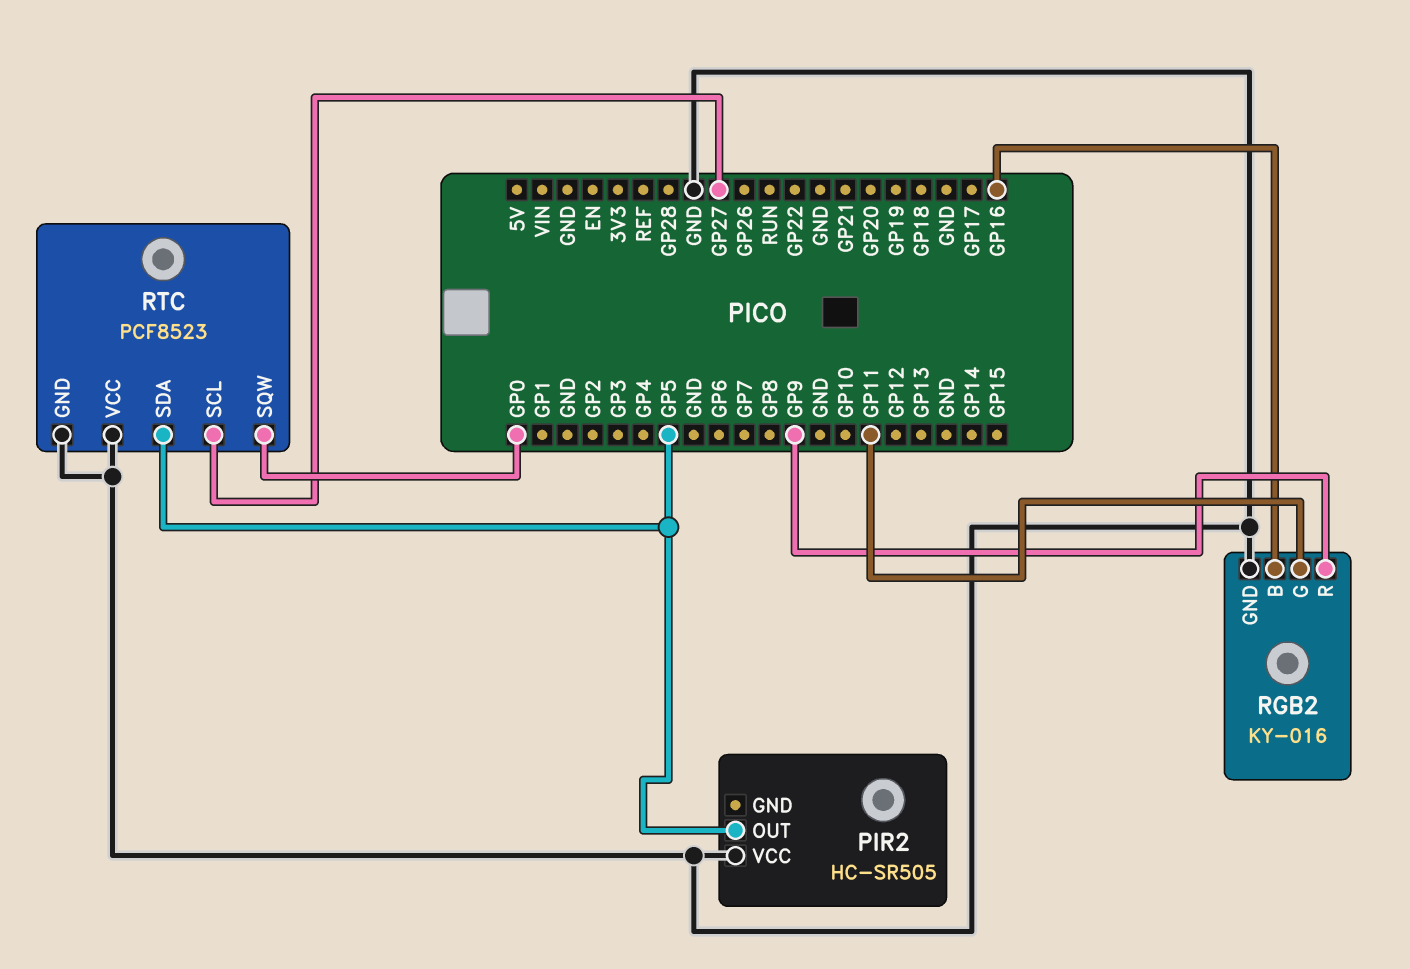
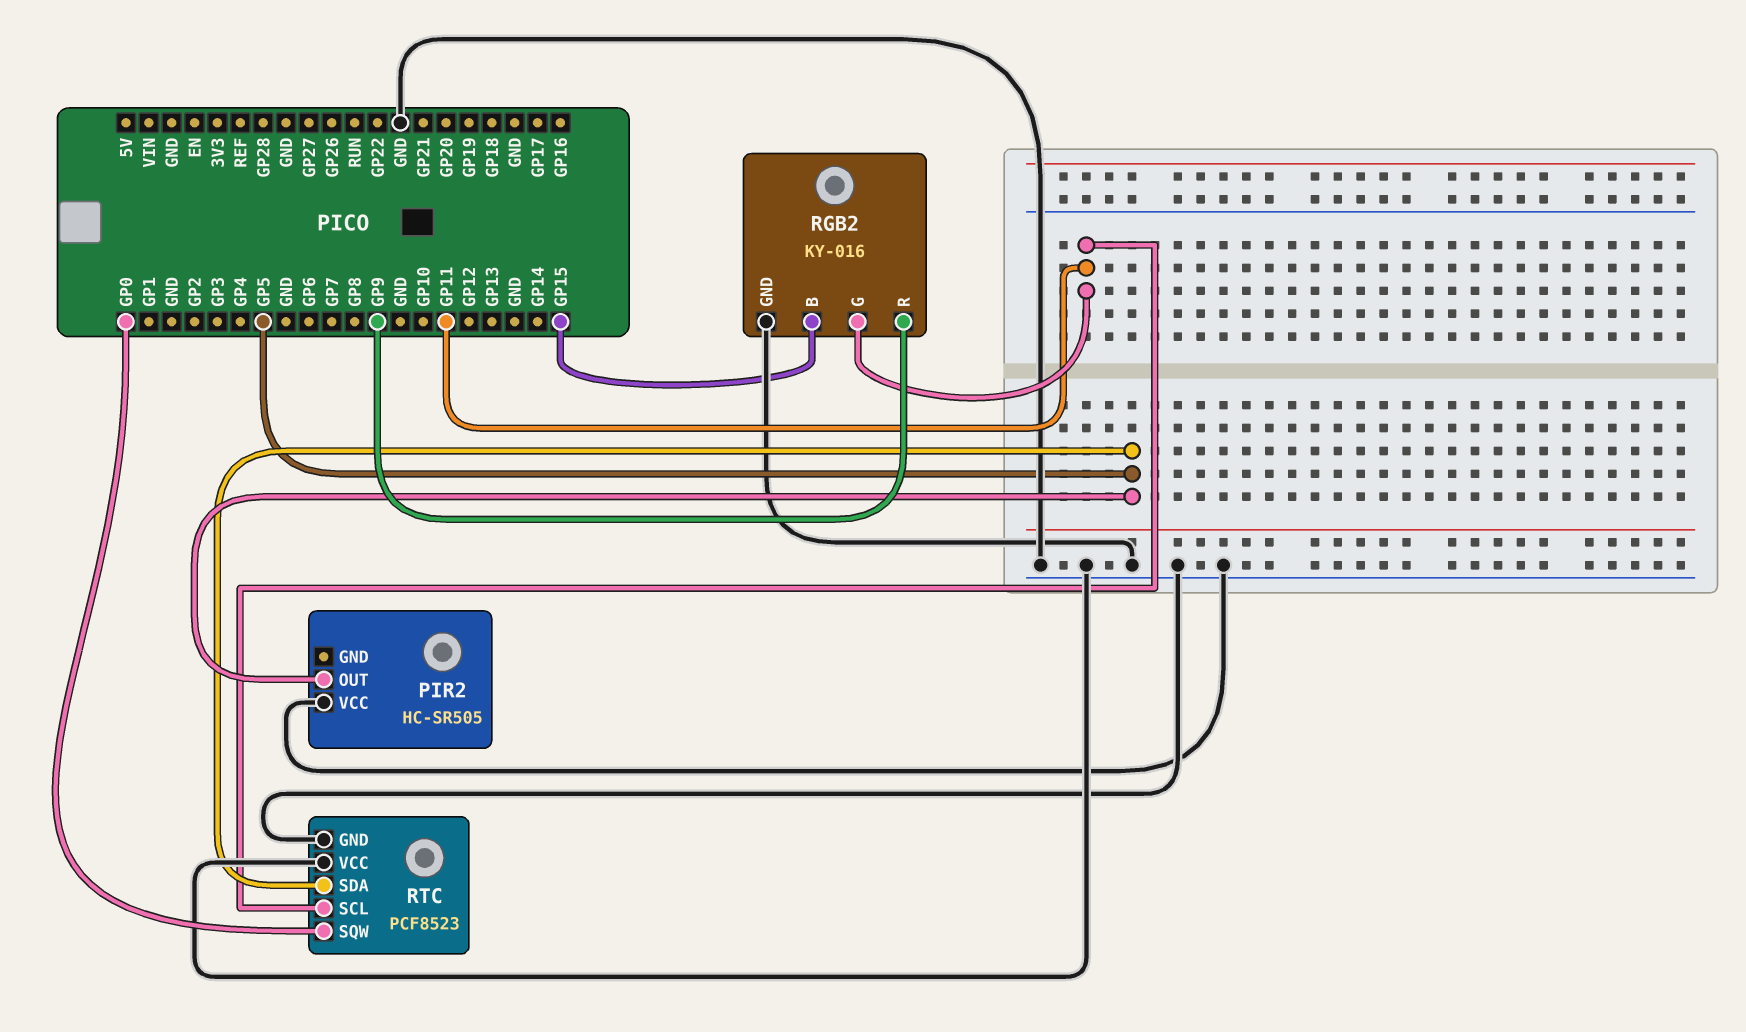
RGB2 pin B: GP16 -> GP15
RTC pin SCL: GP27 -> GP11

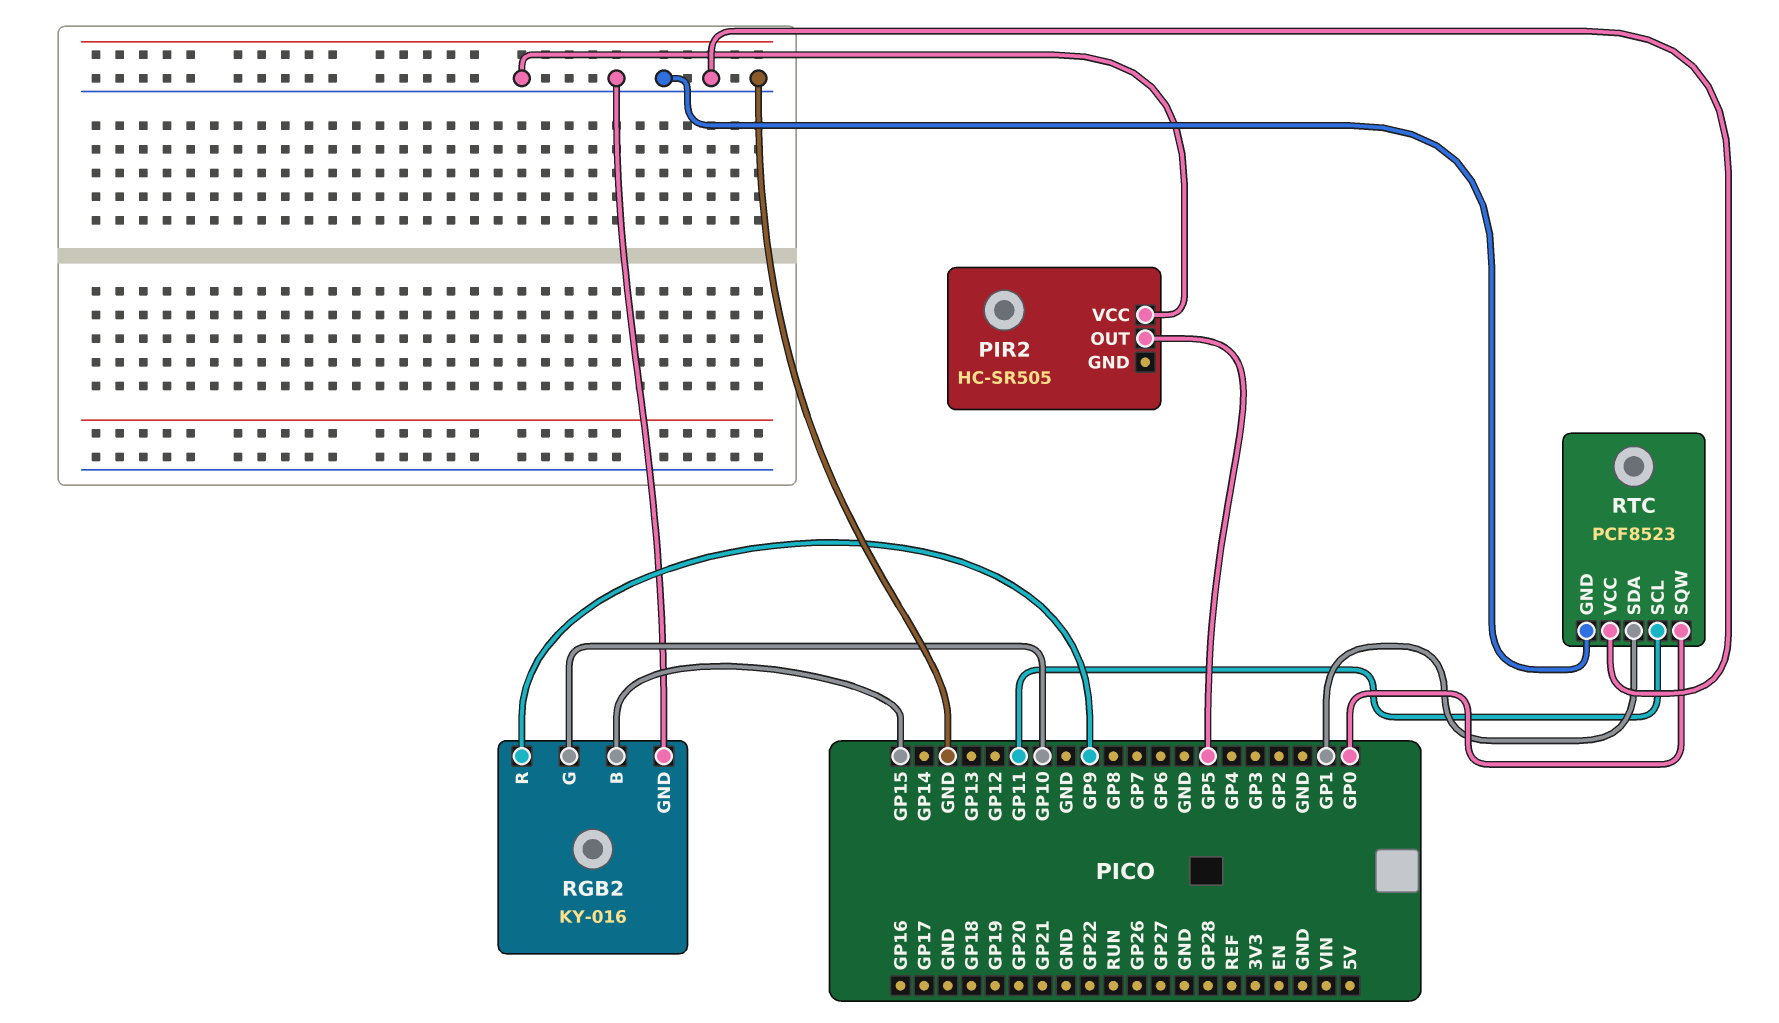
RGB2 pin G: GP11 -> GP10
RTC pin SDA: GP5 -> GP1

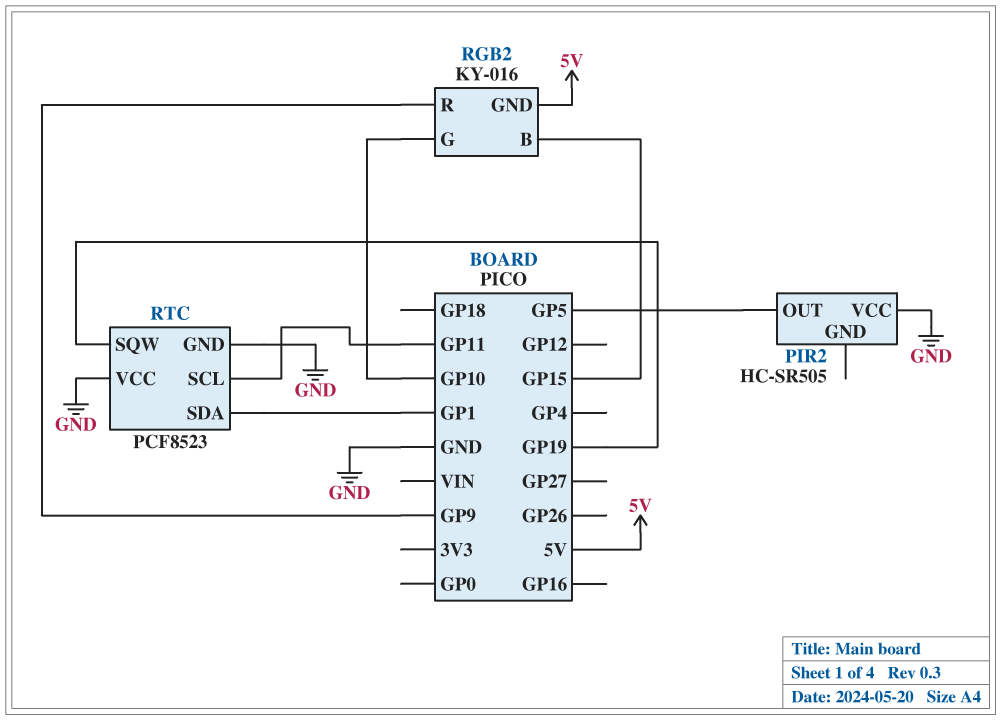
RGB2 pin GND: GND -> 5V
RTC pin SQW: GP0 -> GP19

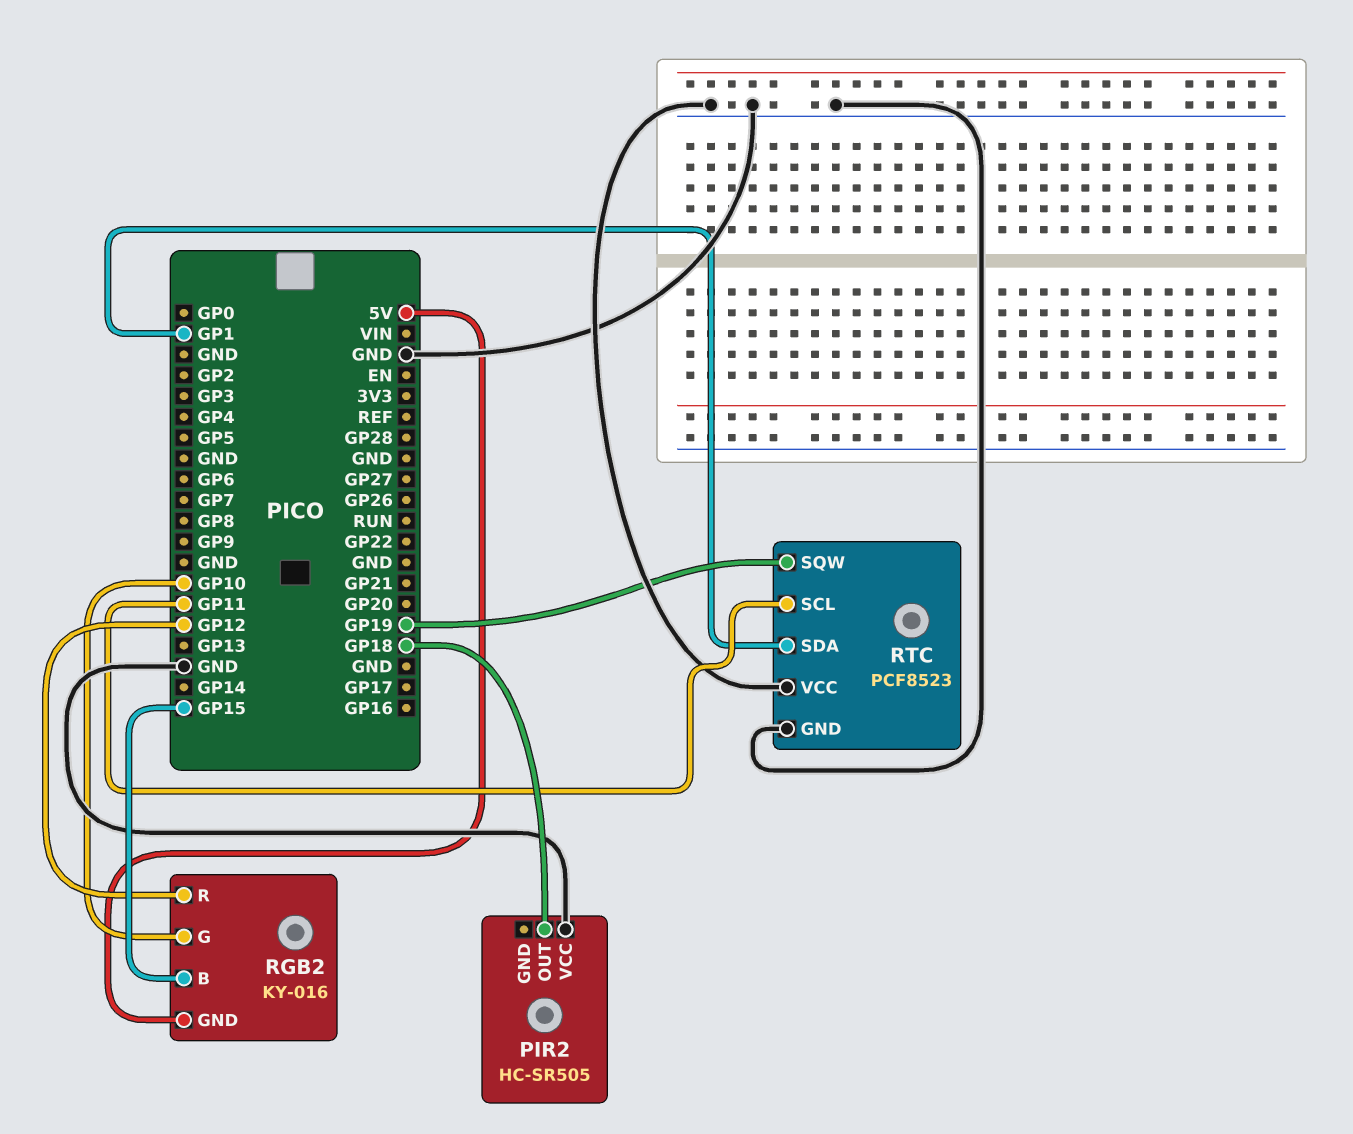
PIR2 pin OUT: GP5 -> GP18
RGB2 pin R: GP9 -> GP12

